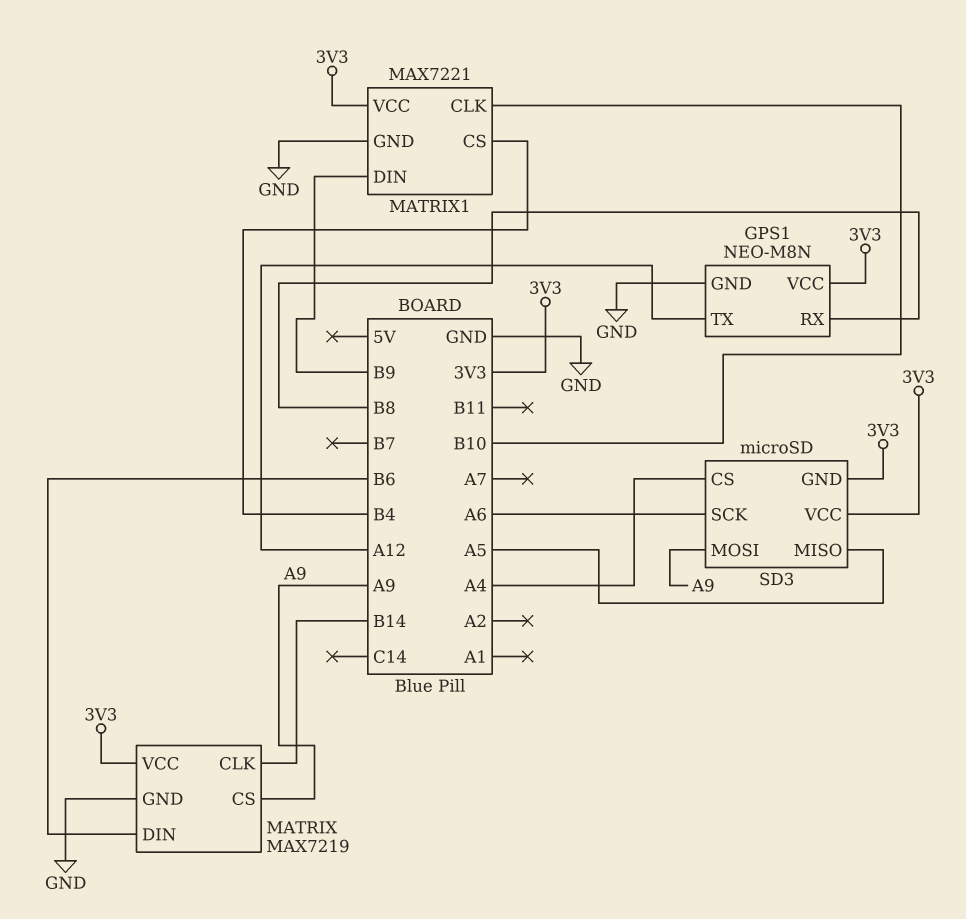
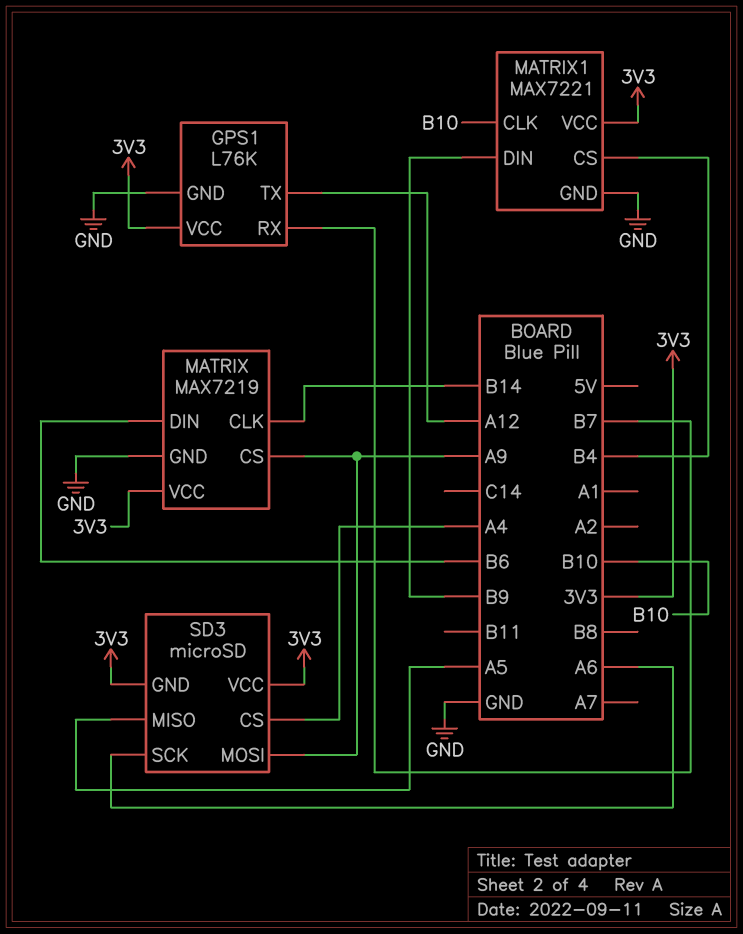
GPS1: NEO-M8N -> L76K
GPS1 pin RX: B8 -> B7

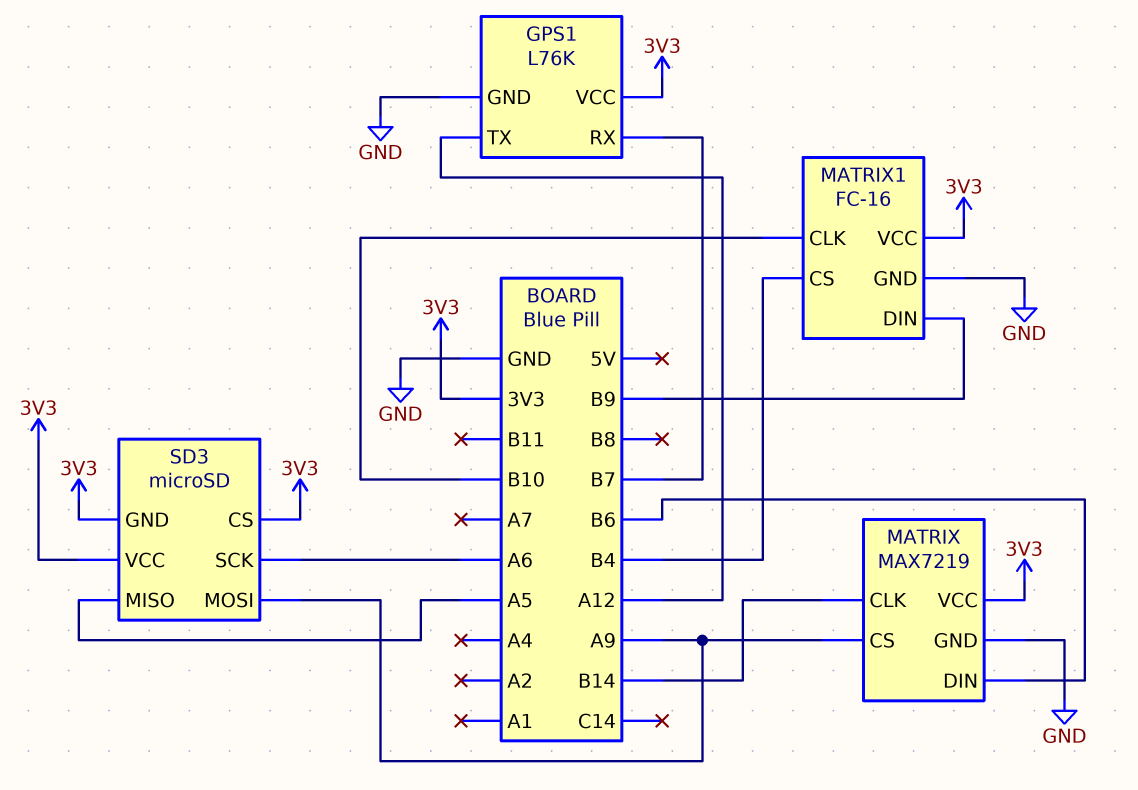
MATRIX1: MAX7221 -> FC-16
SD3 pin CS: A4 -> 3V3

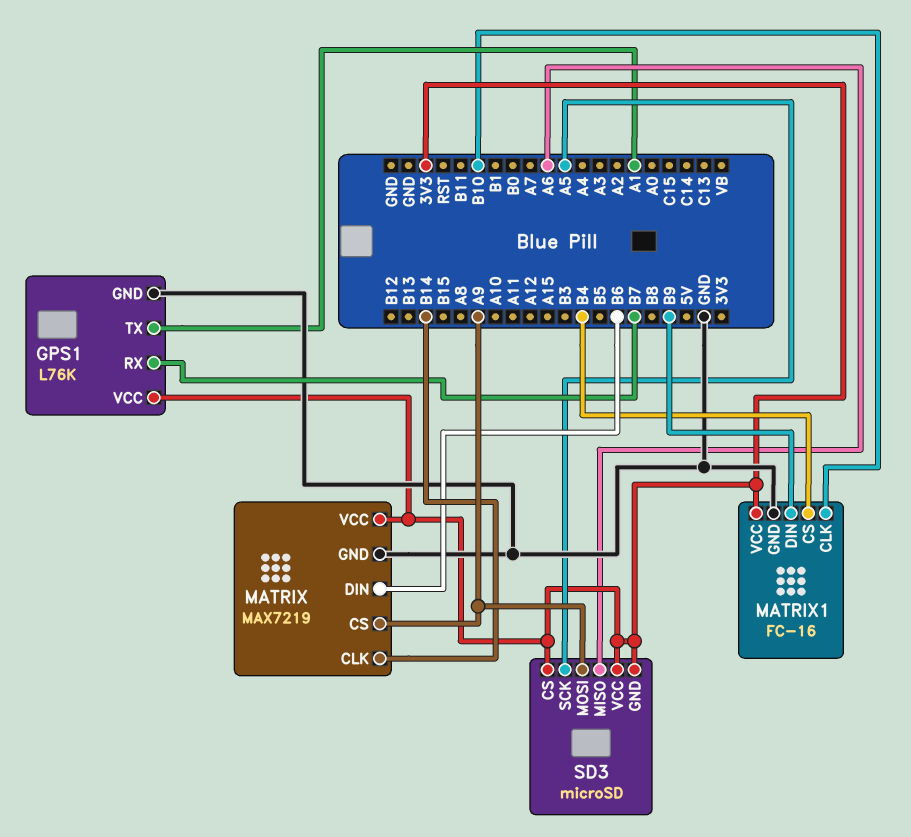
GPS1 pin TX: A12 -> A1
SD3 pin MISO: A5 -> A6
SD3 pin SCK: A6 -> A5

